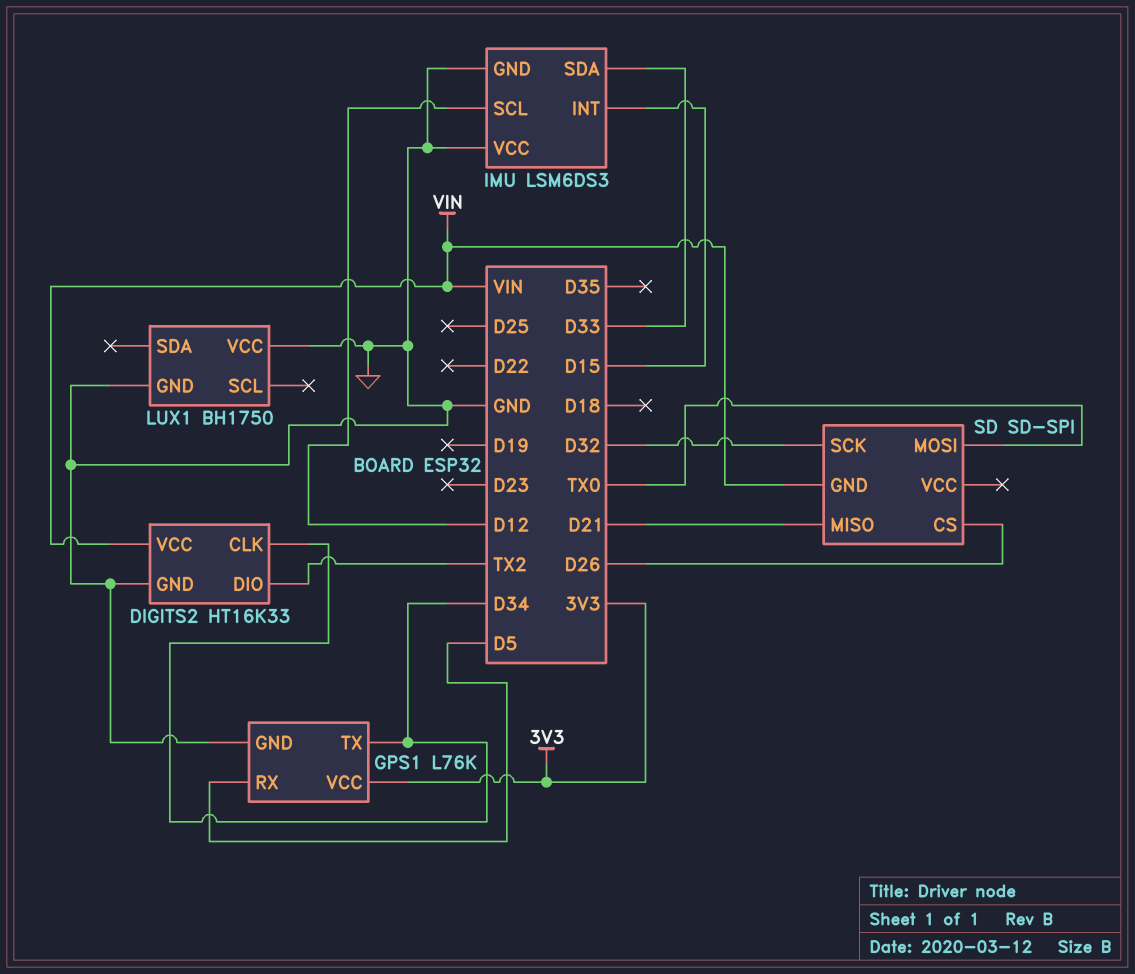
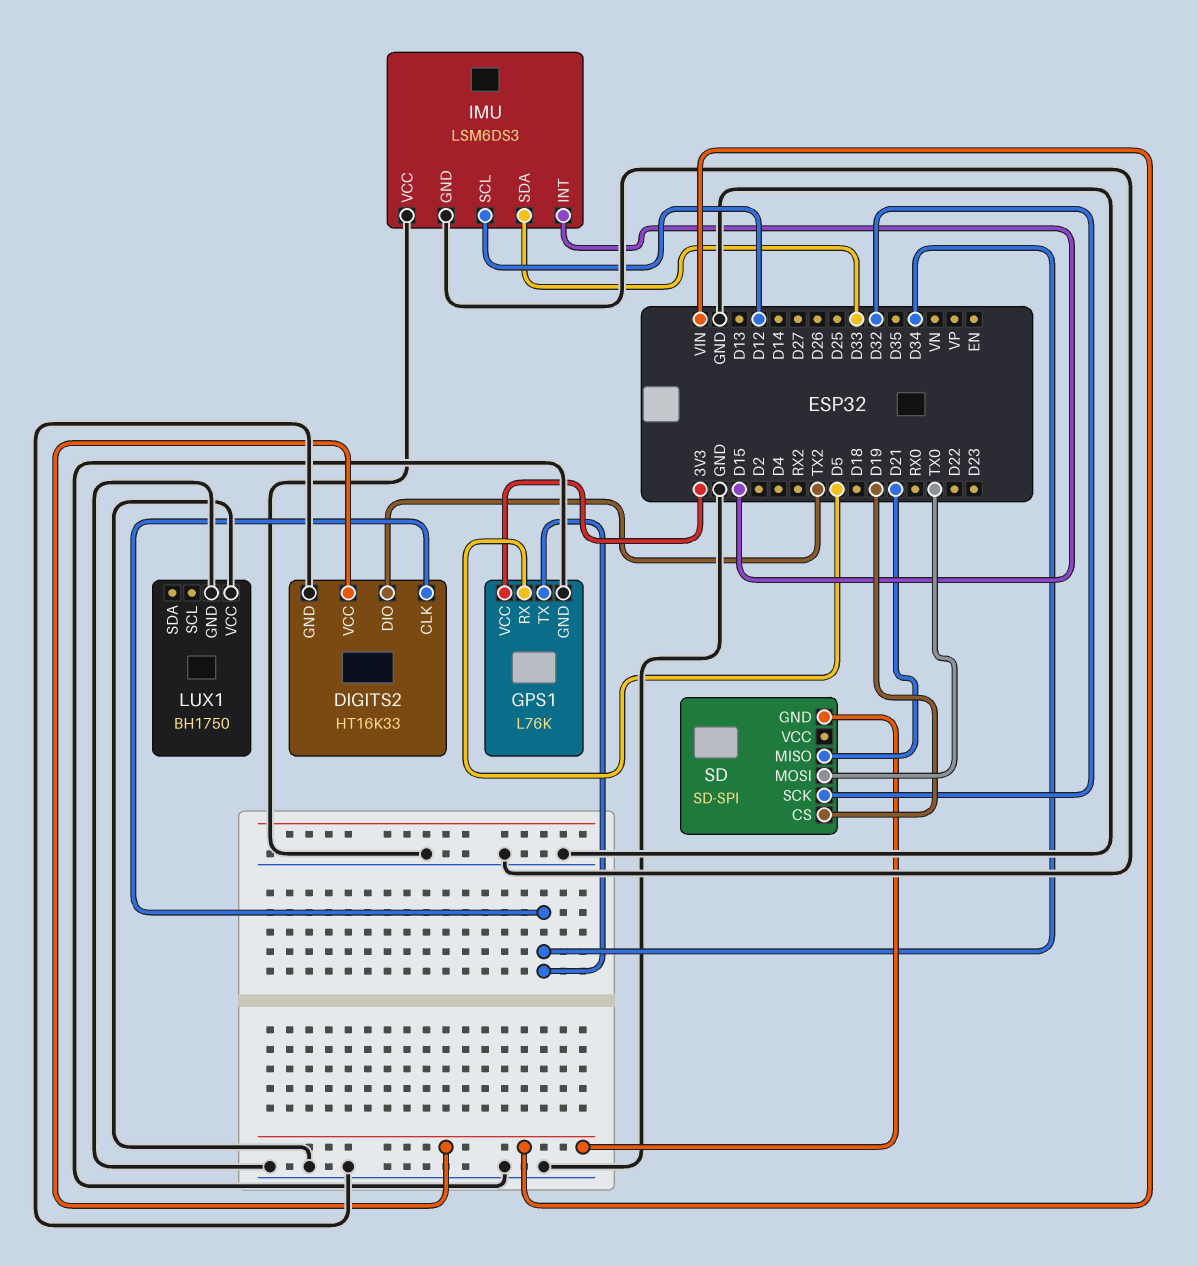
SD pin CS: D26 -> D19

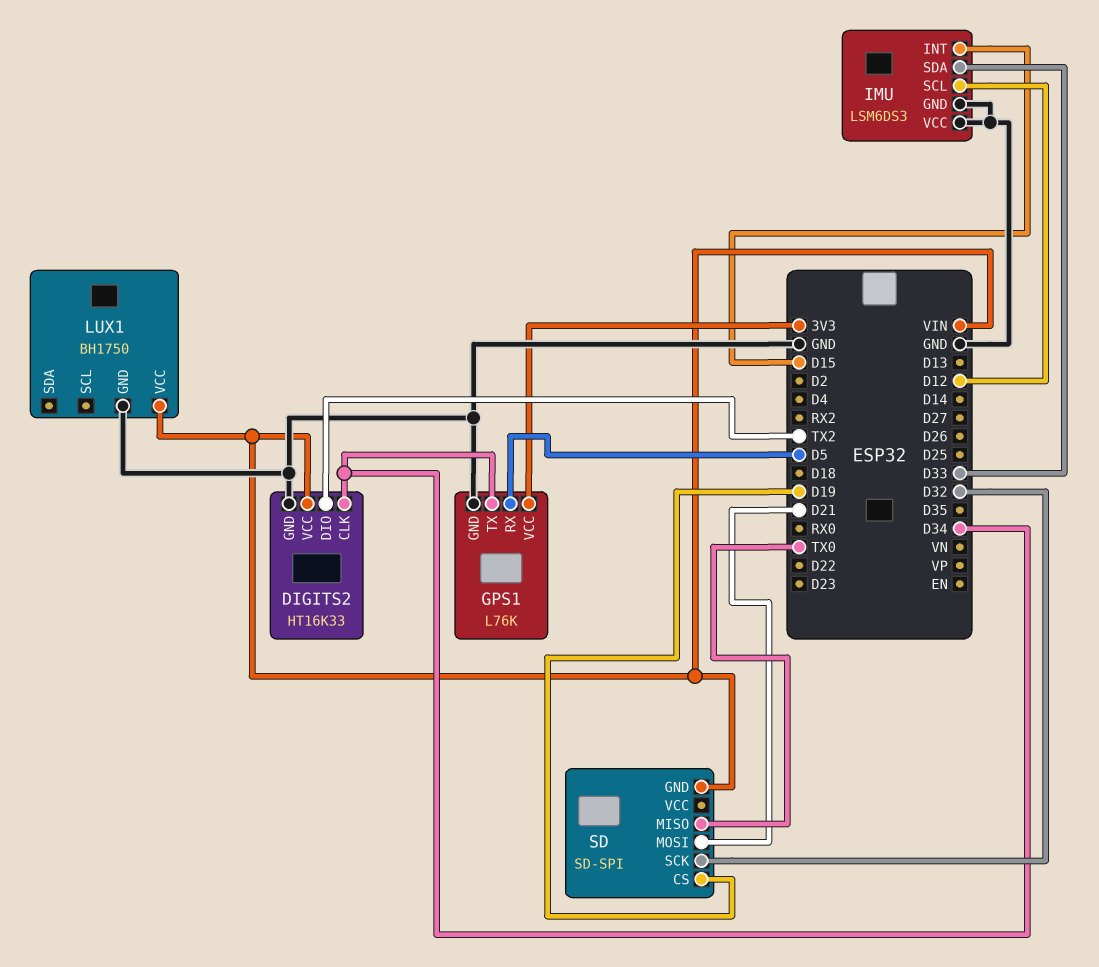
LUX1 pin VCC: GND -> VIN
SD pin MISO: D21 -> TX0
SD pin MOSI: TX0 -> D21

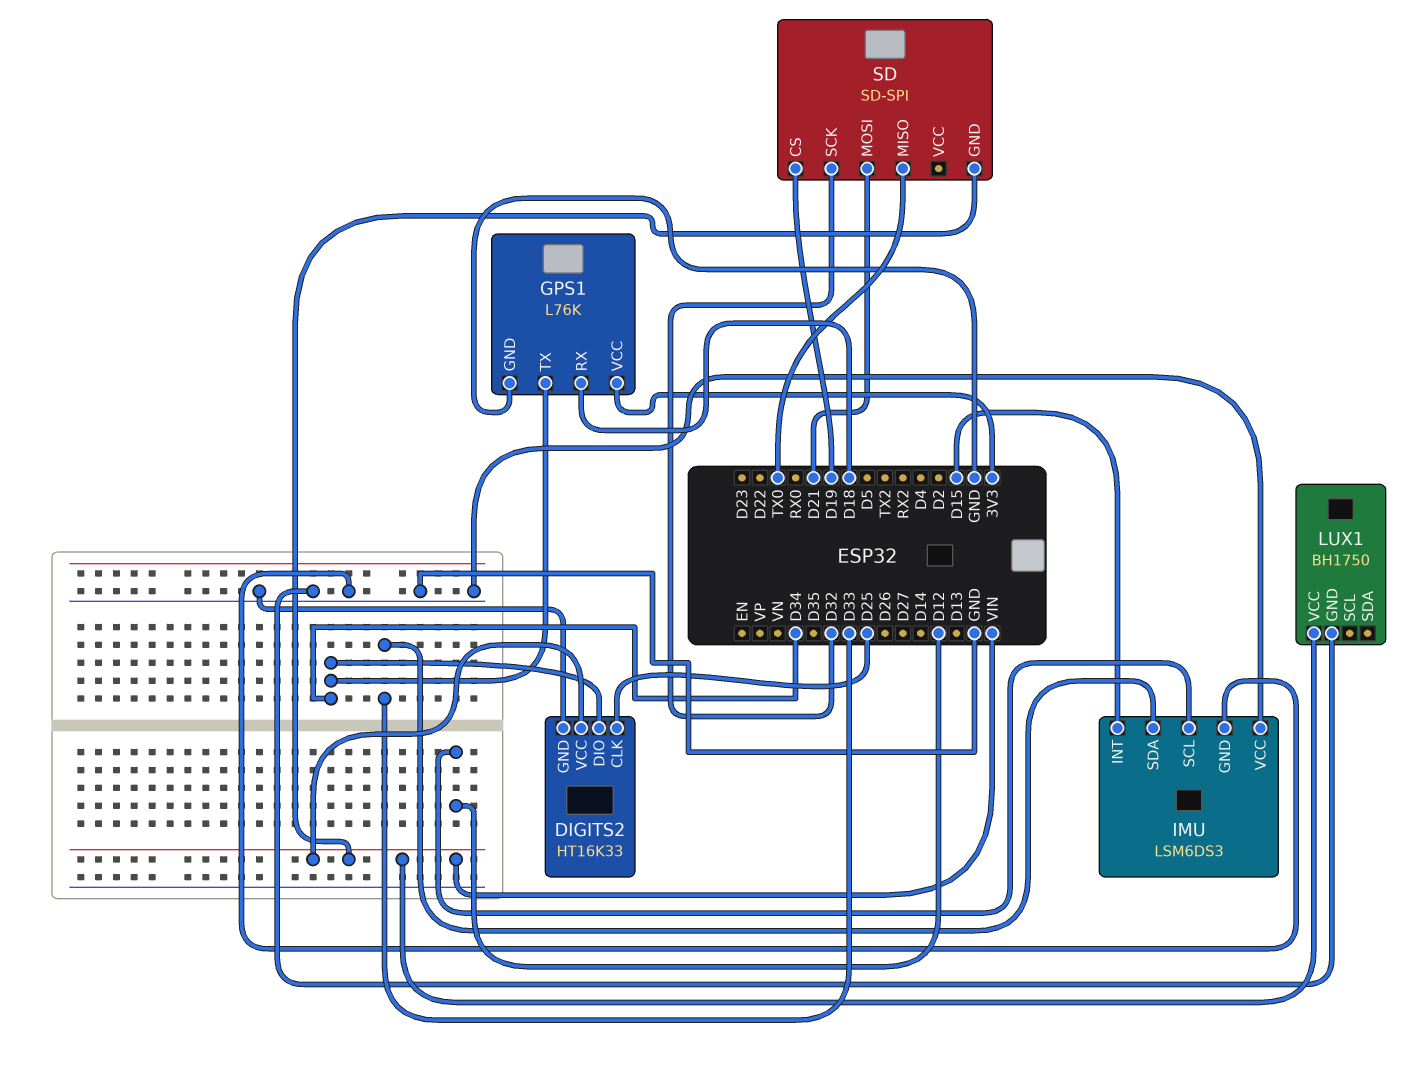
DIGITS2 pin CLK: D34 -> D25
DIGITS2 pin DIO: TX2 -> D34
GPS1 pin RX: D5 -> D18

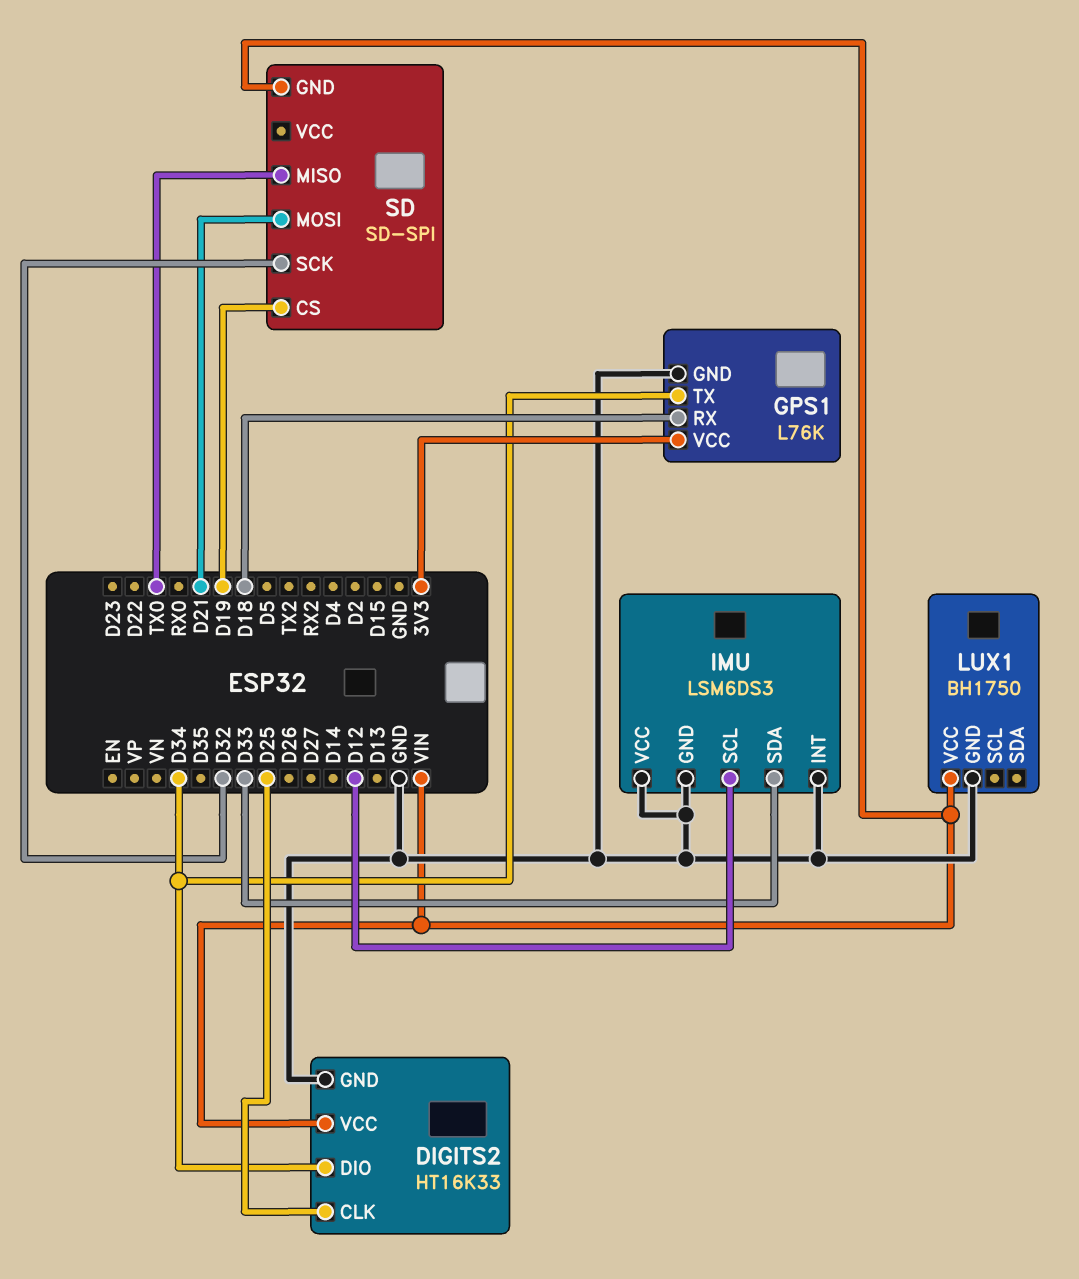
IMU pin INT: D15 -> GND

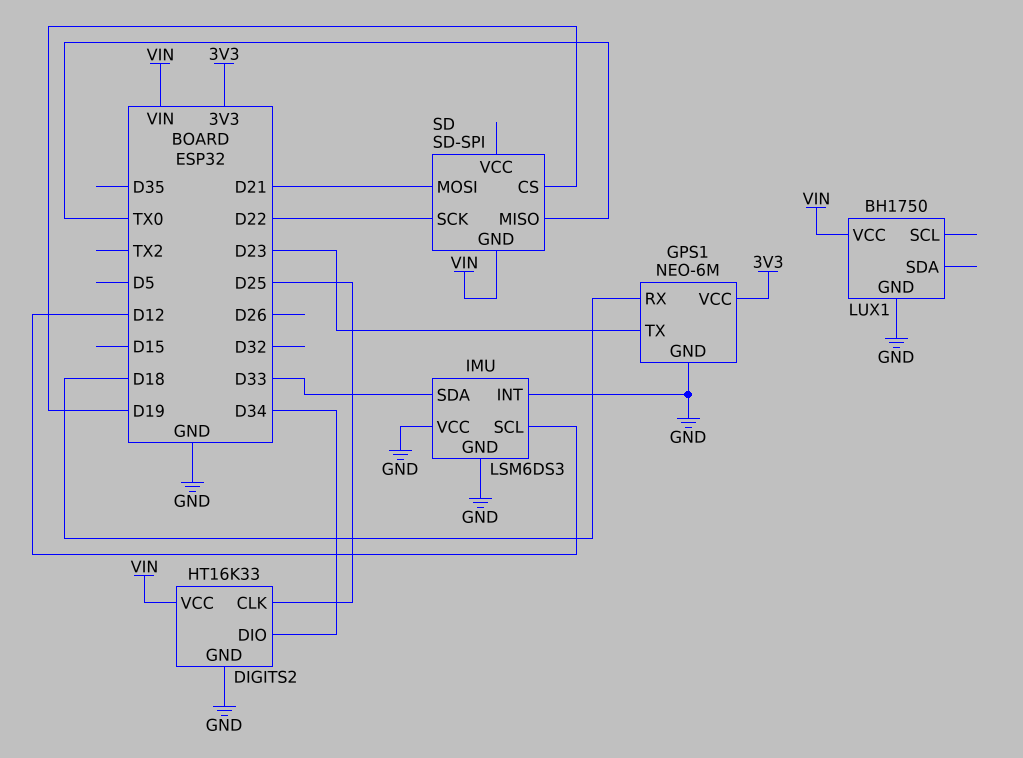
GPS1: L76K -> NEO-6M
GPS1 pin TX: D34 -> D23
SD pin SCK: D32 -> D22

